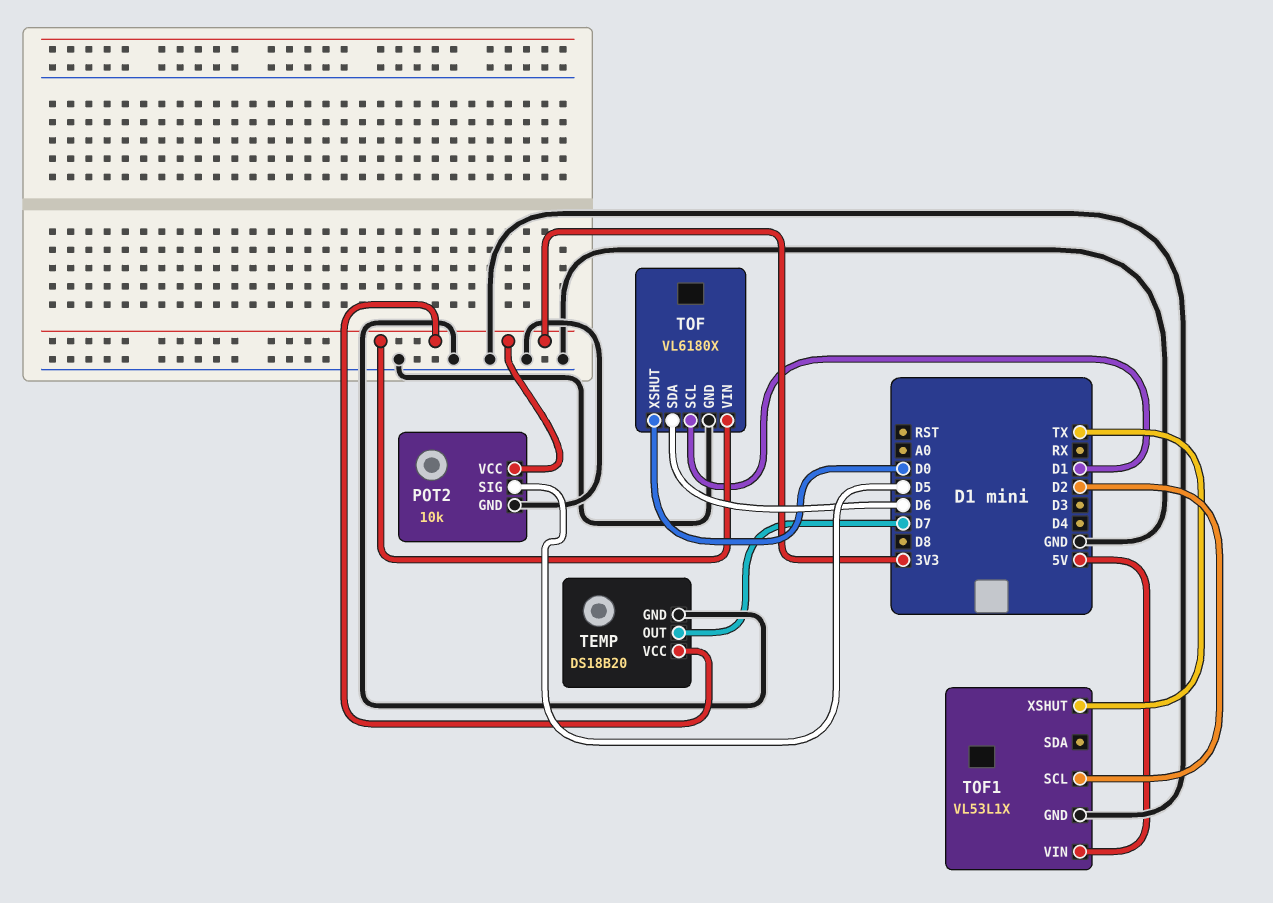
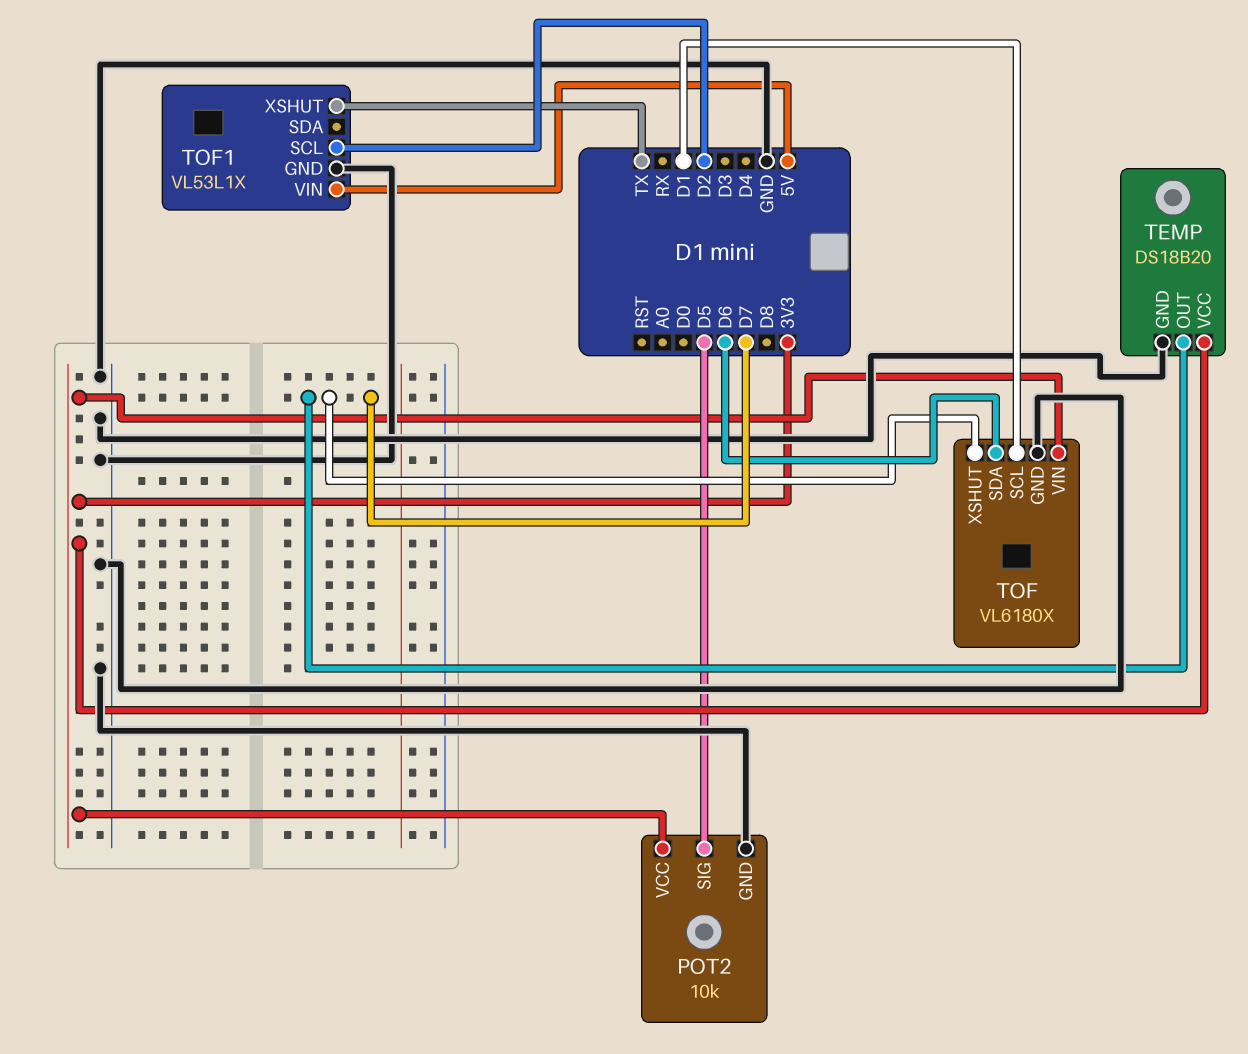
TOF pin XSHUT: D0 -> D7

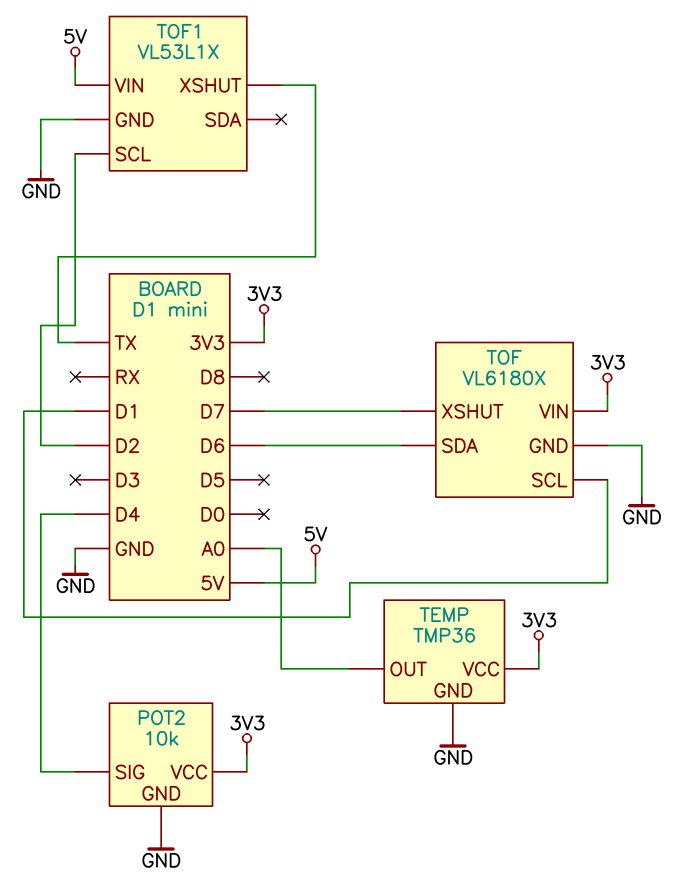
POT2 pin SIG: D5 -> D4
TEMP: DS18B20 -> TMP36
TEMP pin OUT: D7 -> A0

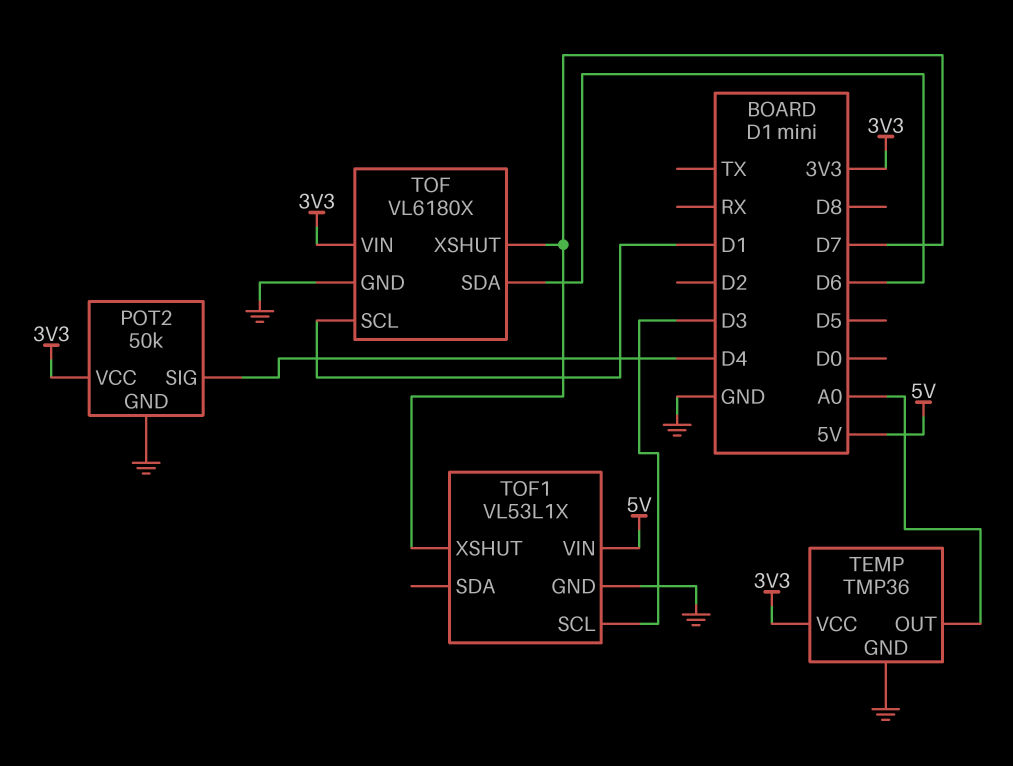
POT2: 10k -> 50k
TOF1 pin SCL: D2 -> D3
TOF1 pin XSHUT: TX -> D7

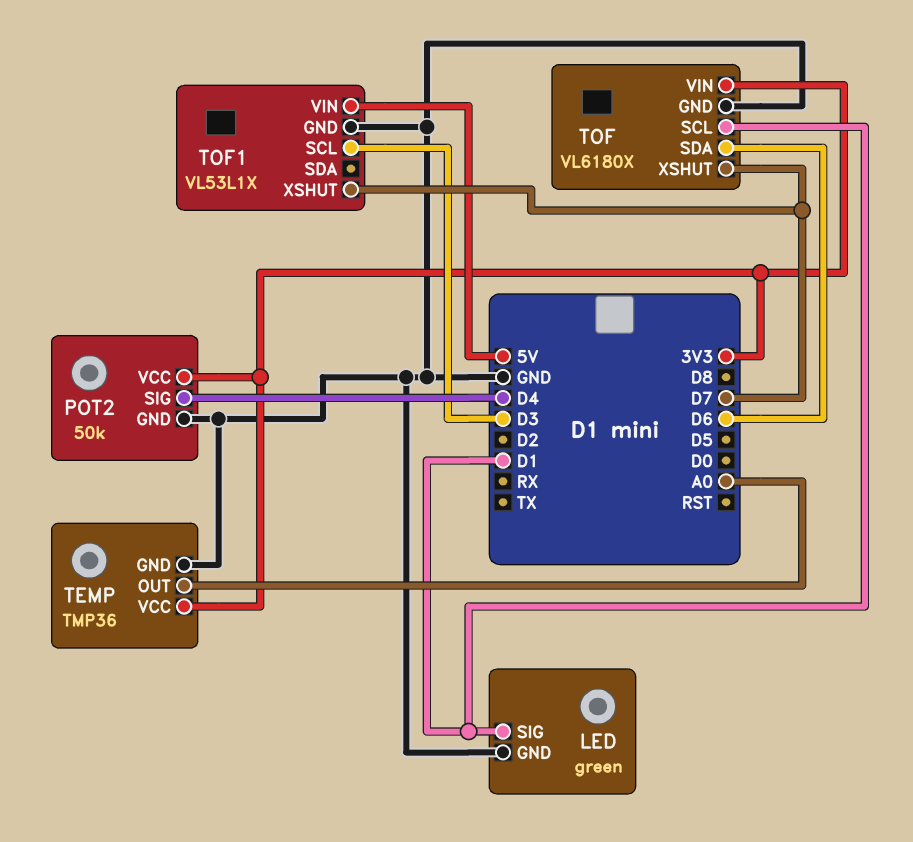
LED: none -> green
LED pin GND: none -> GND
LED pin SIG: none -> D1

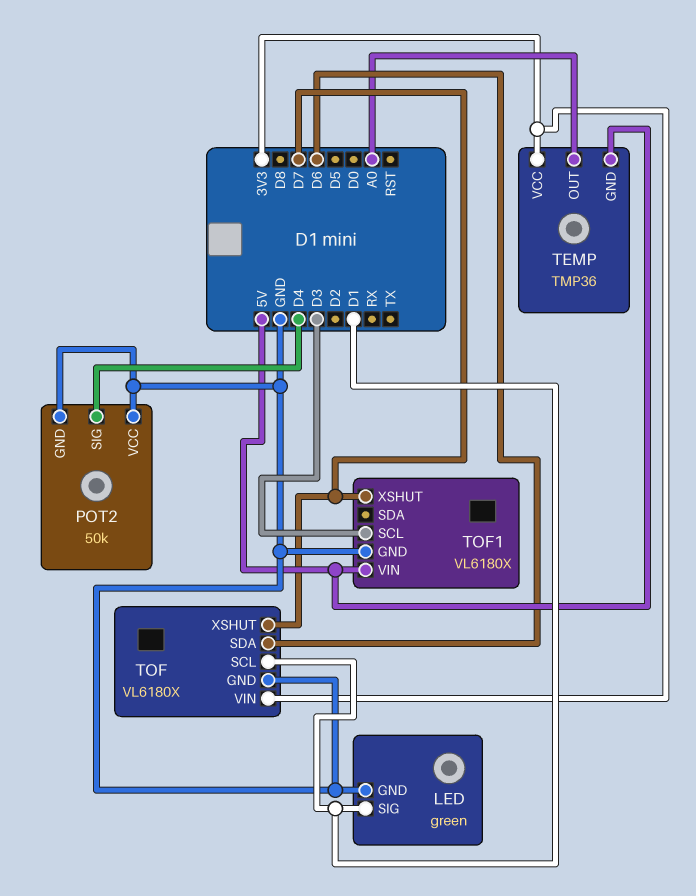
POT2 pin VCC: 3V3 -> GND
TEMP pin GND: GND -> 5V
TOF1: VL53L1X -> VL6180X

